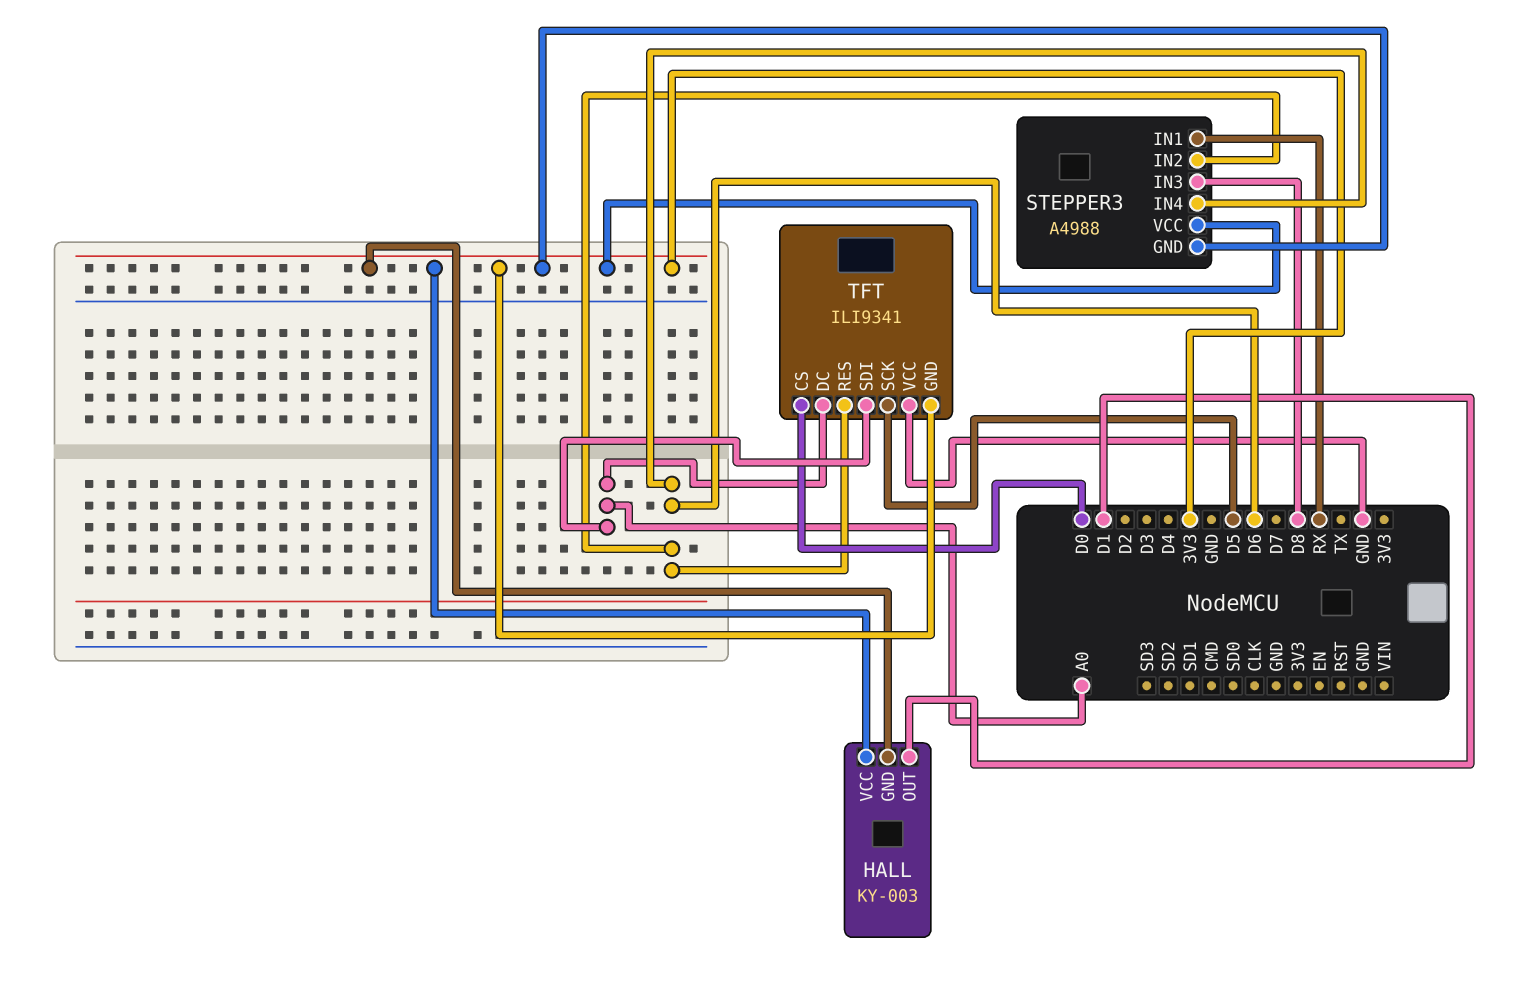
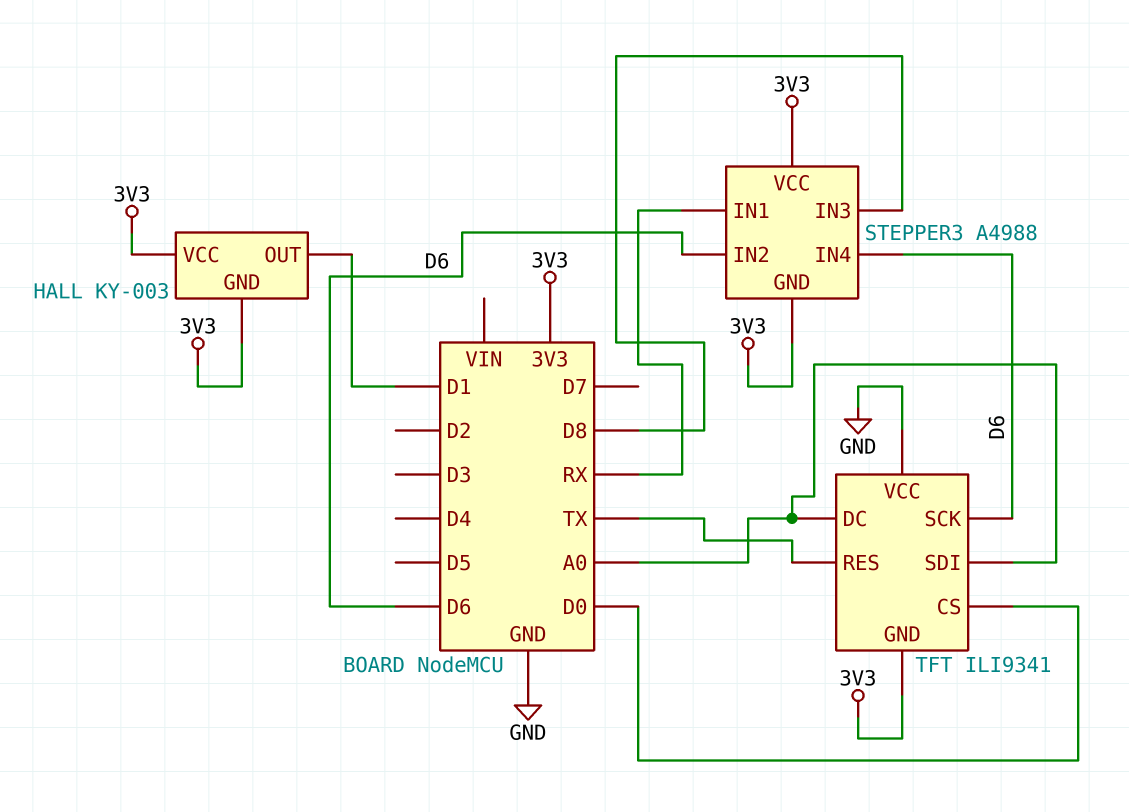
TFT pin RES: D6 -> TX
TFT pin SCK: D5 -> D6

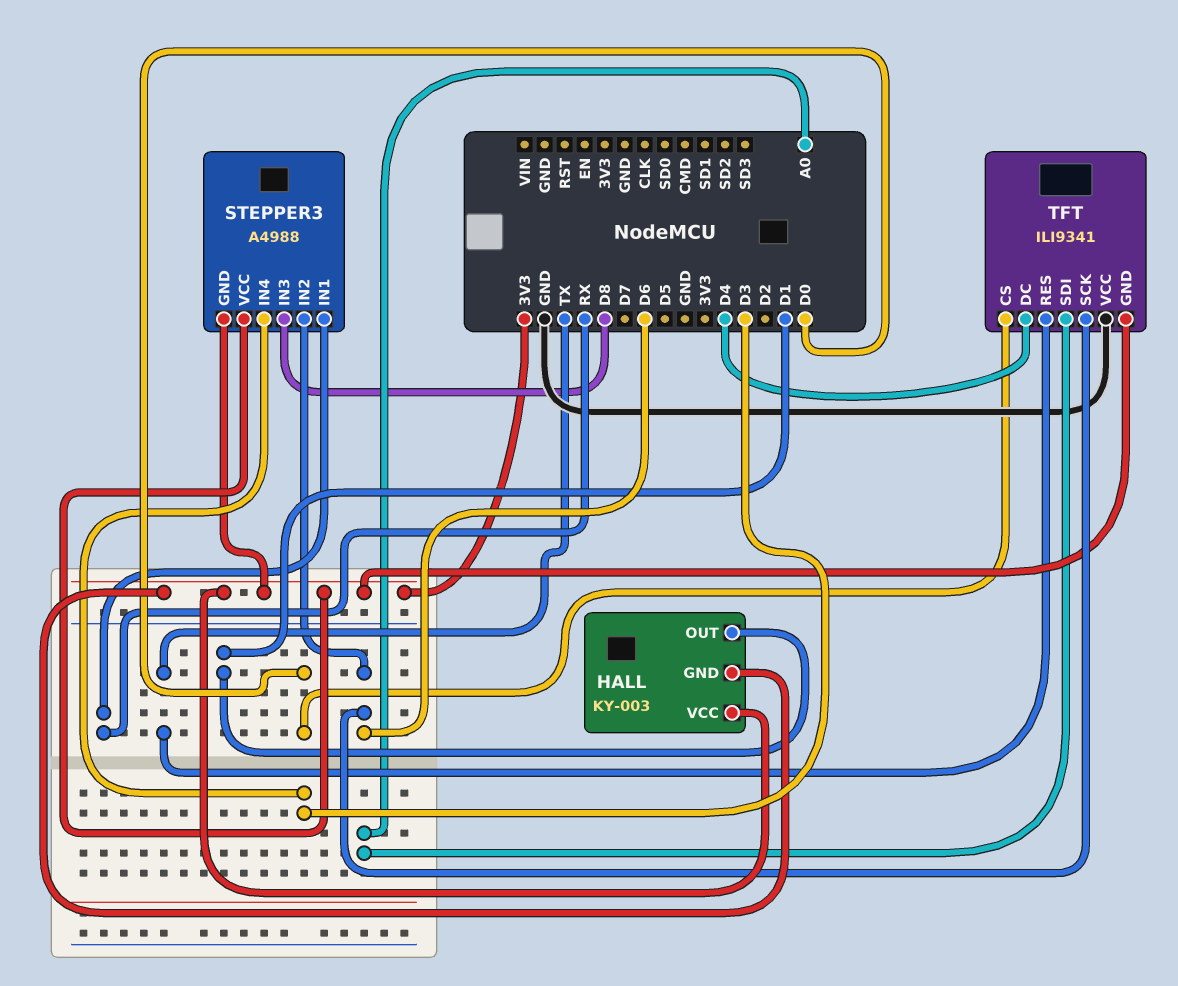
STEPPER3 pin IN4: D6 -> D3
TFT pin DC: A0 -> D4

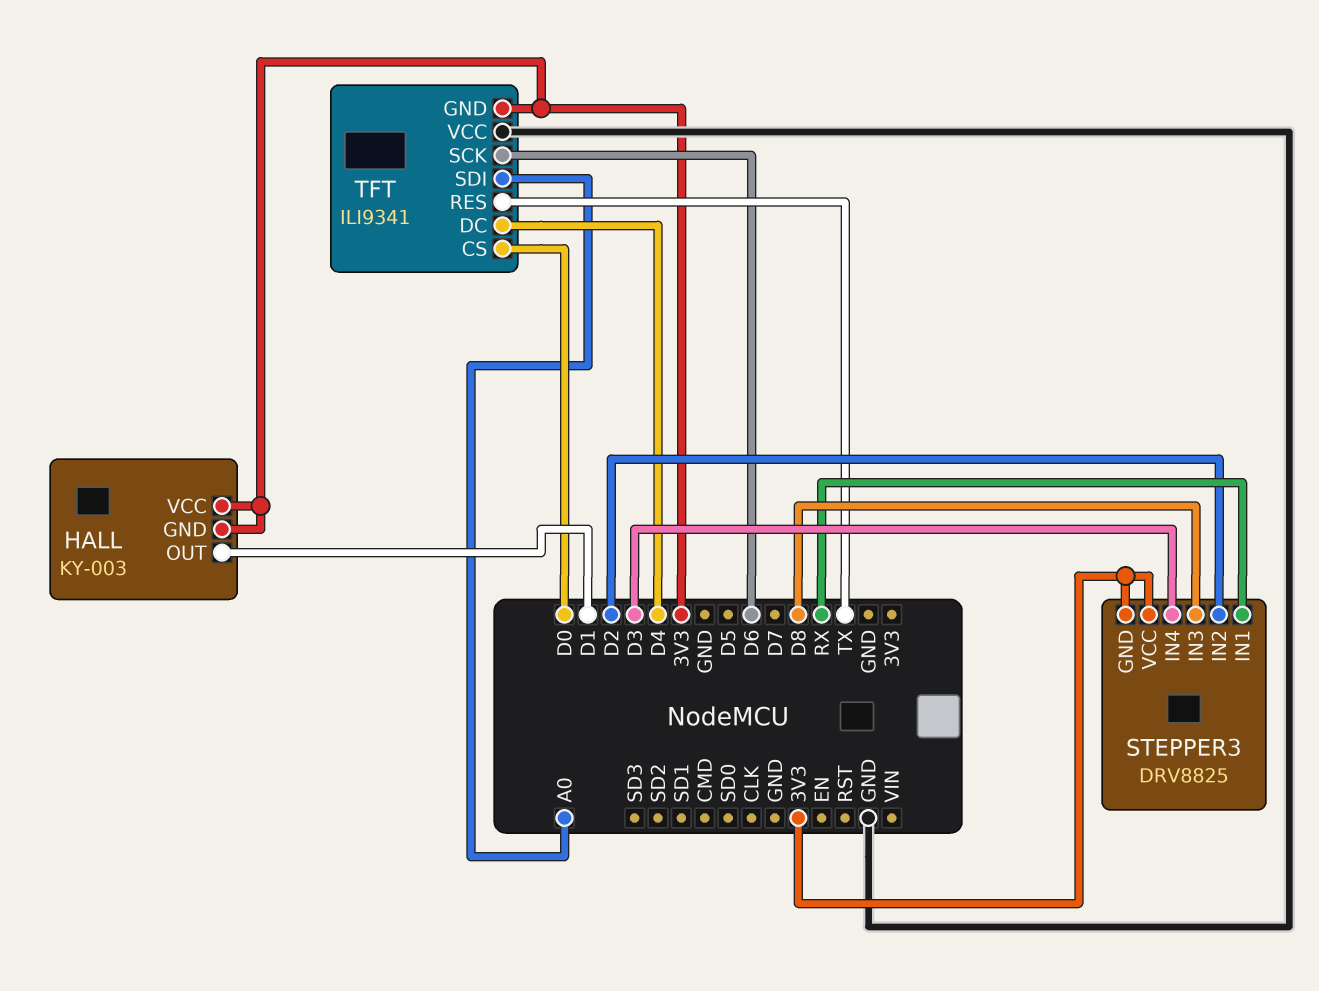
STEPPER3: A4988 -> DRV8825
STEPPER3 pin IN2: D6 -> D2

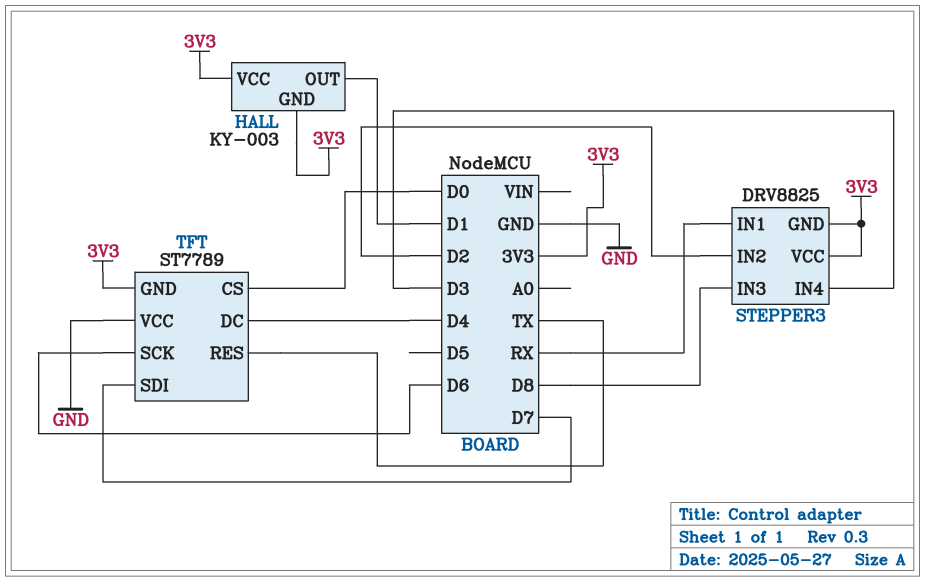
TFT: ILI9341 -> ST7789
TFT pin SDI: A0 -> D7

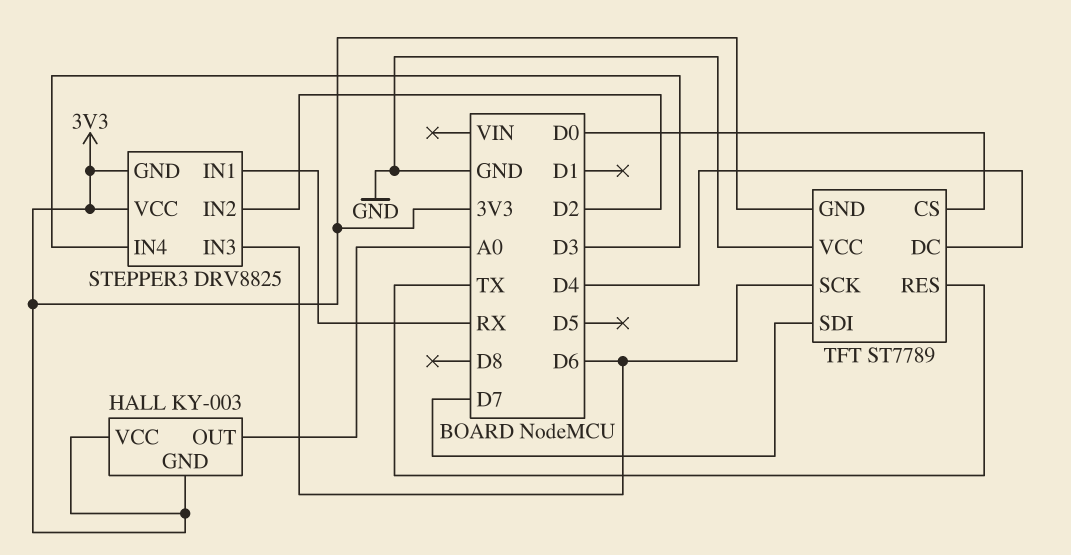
HALL pin OUT: D1 -> A0
STEPPER3 pin IN3: D8 -> D6

